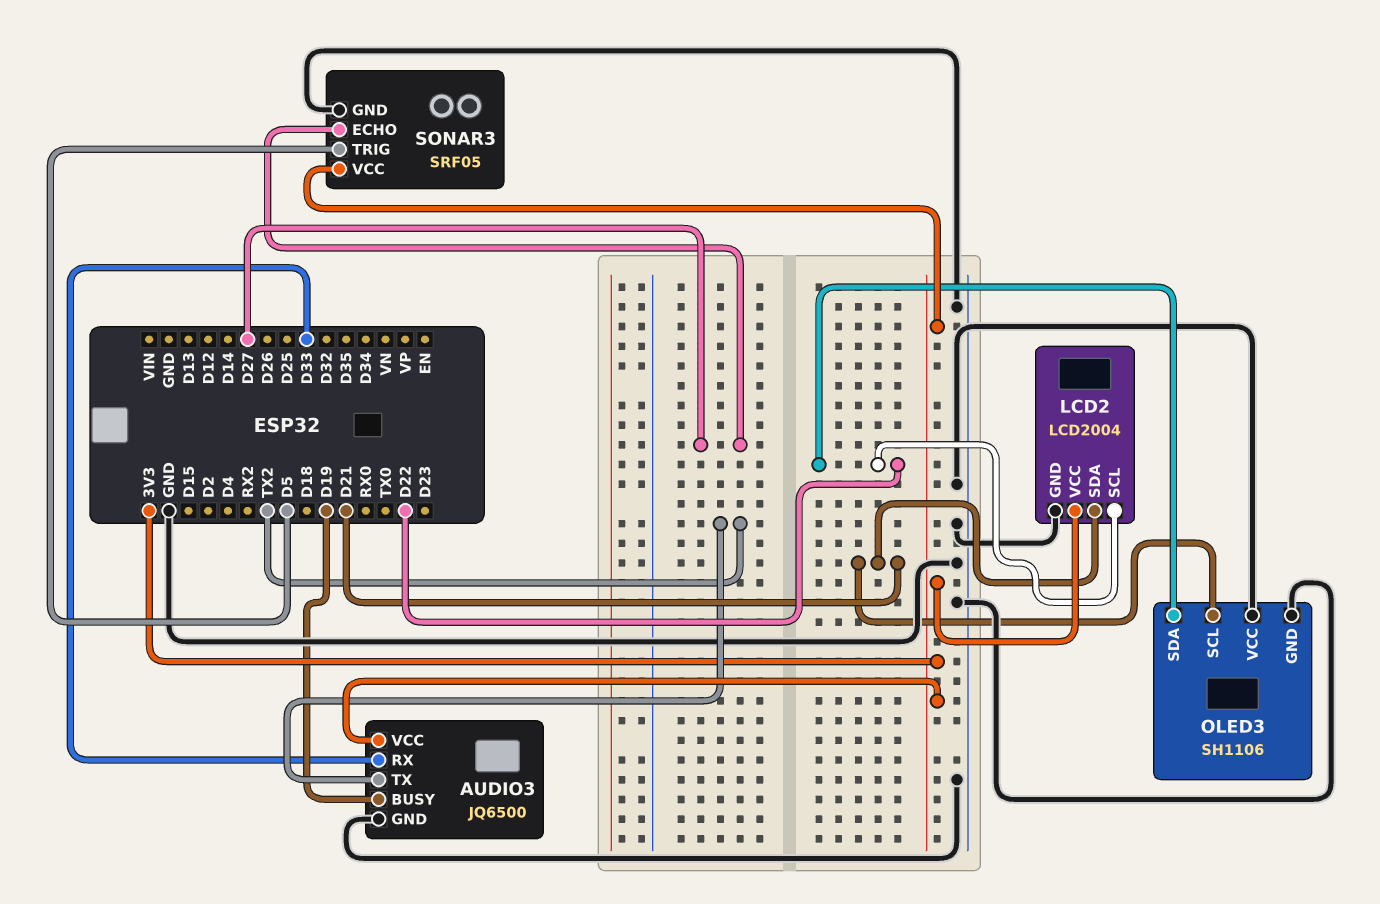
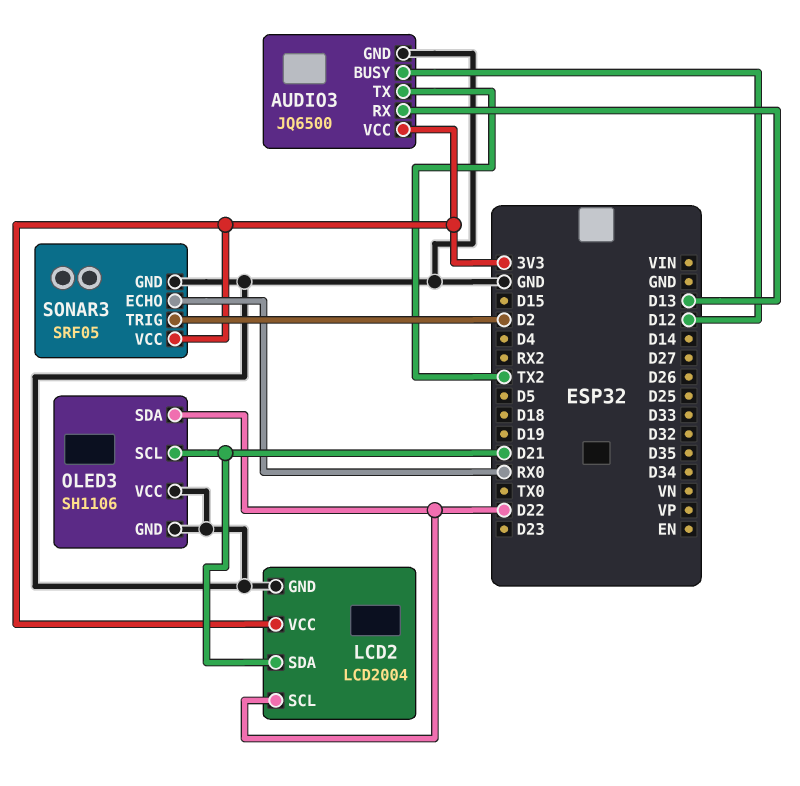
AUDIO3 pin BUSY: D19 -> D12
AUDIO3 pin RX: D33 -> D13
SONAR3 pin ECHO: D27 -> RX0
SONAR3 pin TRIG: D5 -> D2

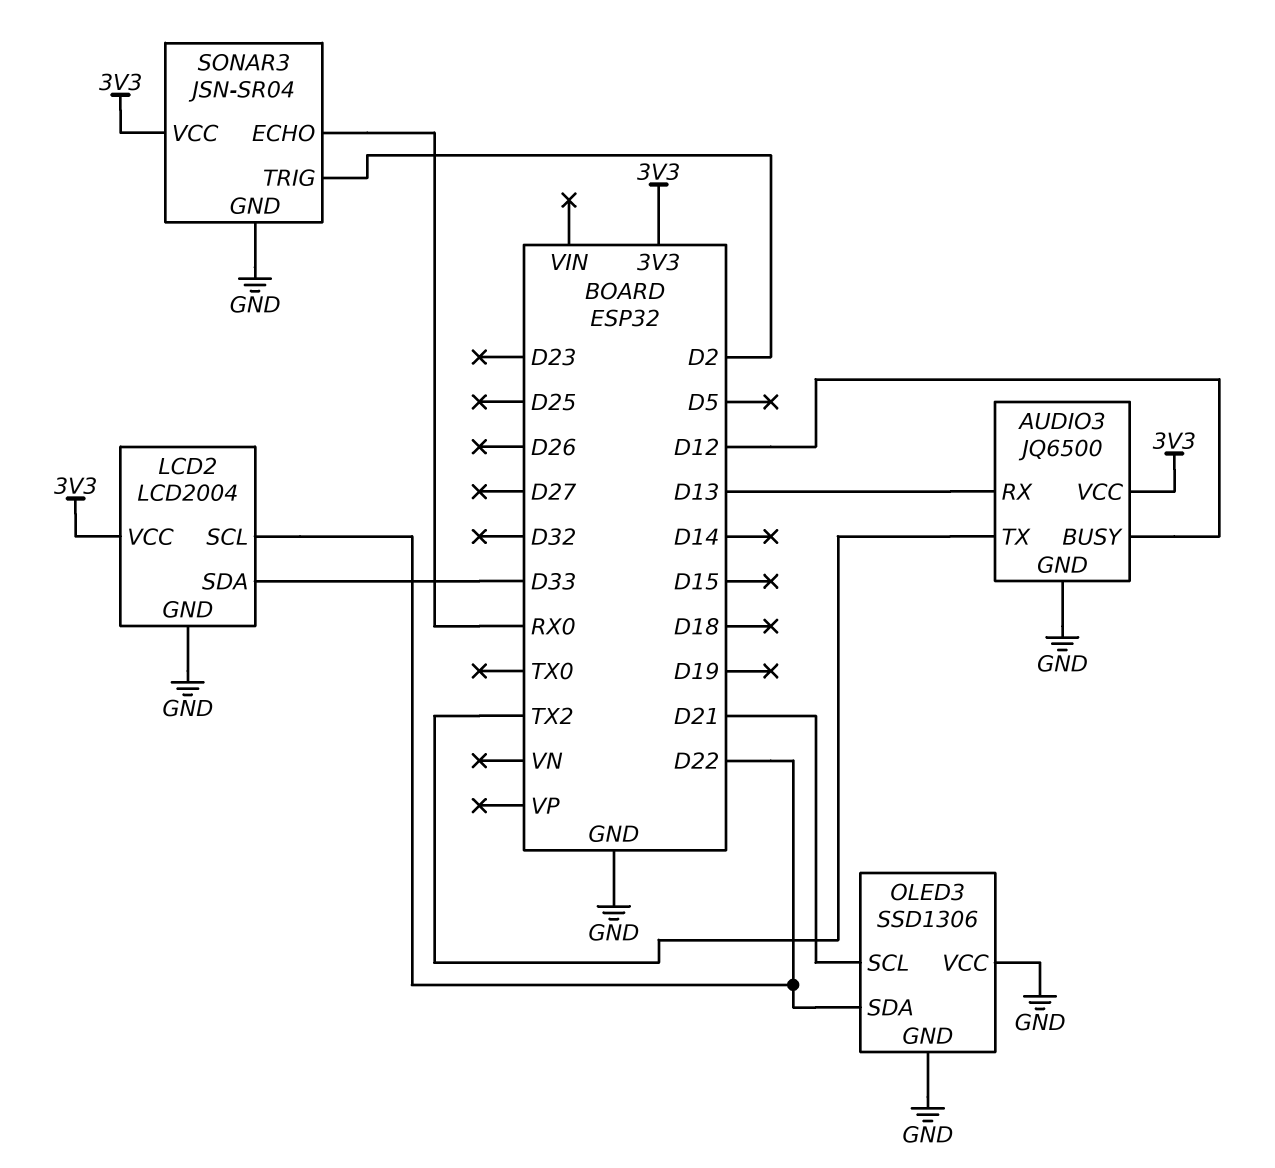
LCD2 pin SDA: D21 -> D33
OLED3: SH1106 -> SSD1306
SONAR3: SRF05 -> JSN-SR04

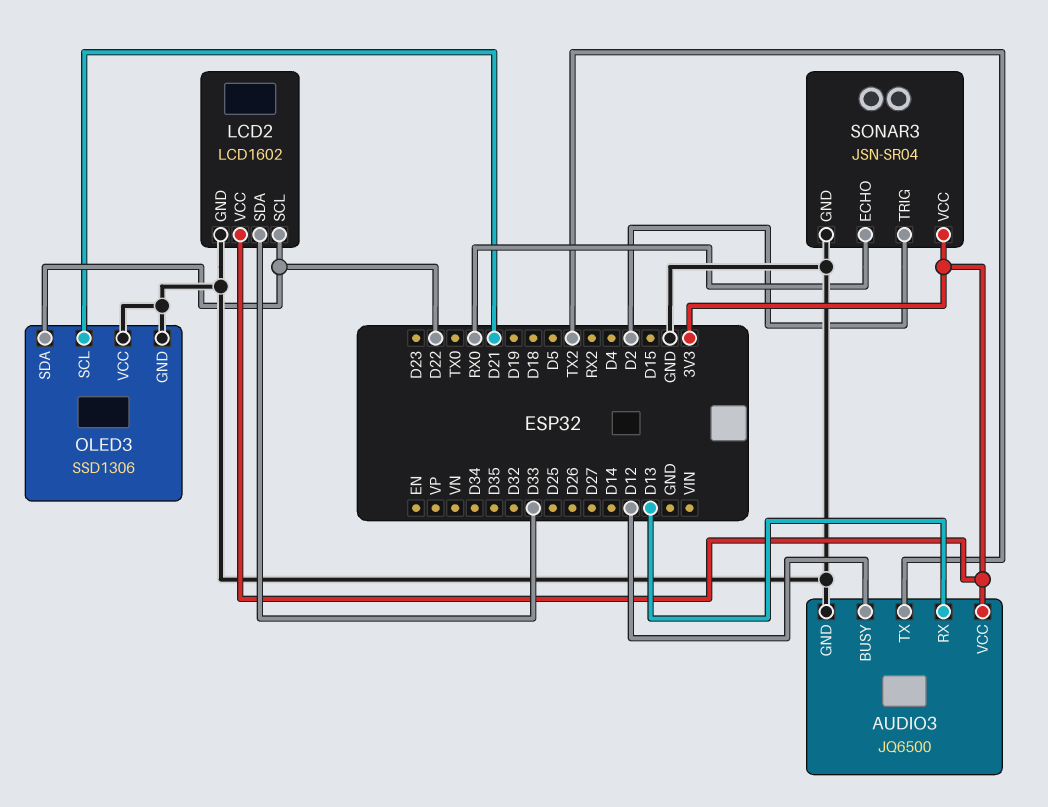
LCD2: LCD2004 -> LCD1602

